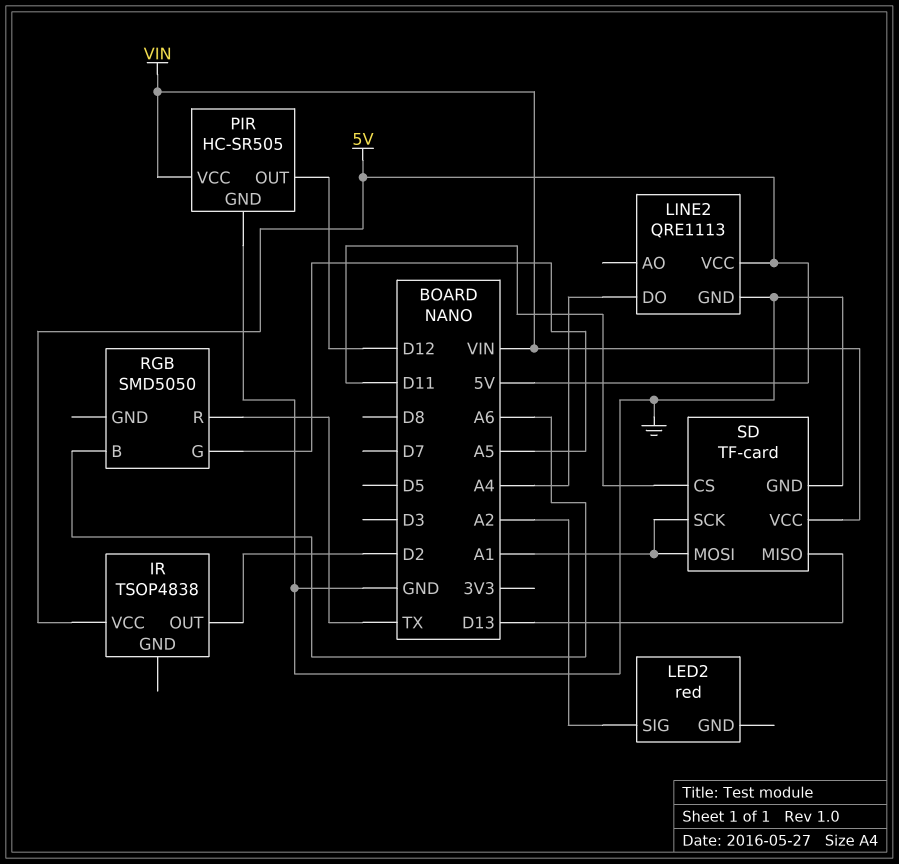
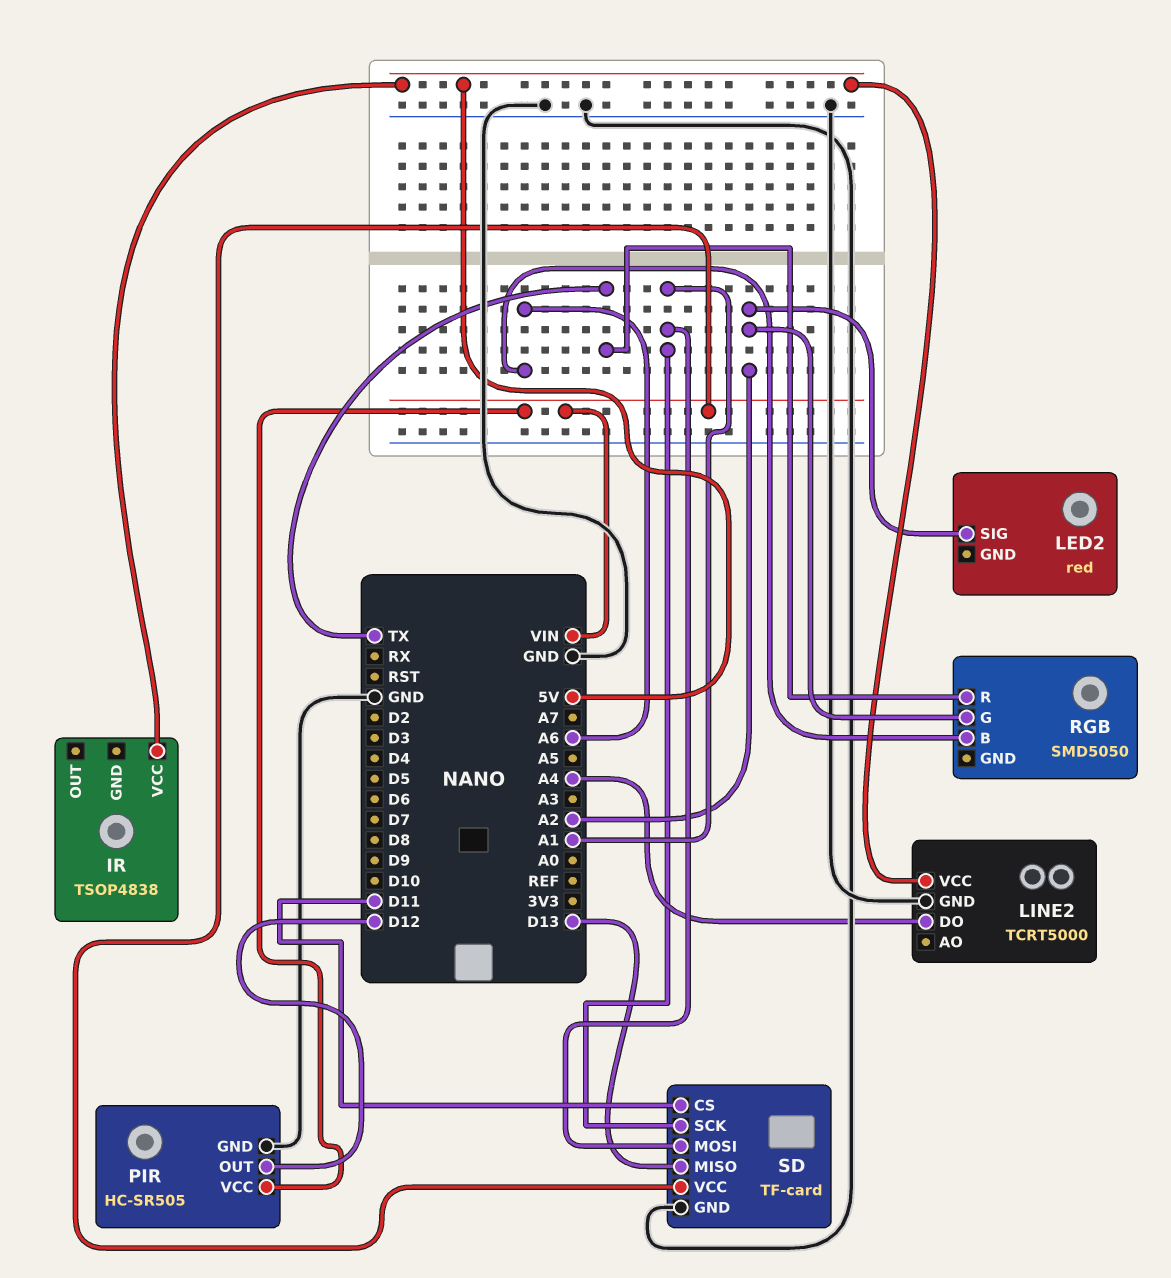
IR pin OUT: D2 -> none
LINE2: QRE1113 -> TCRT5000
RGB pin G: A5 -> A2

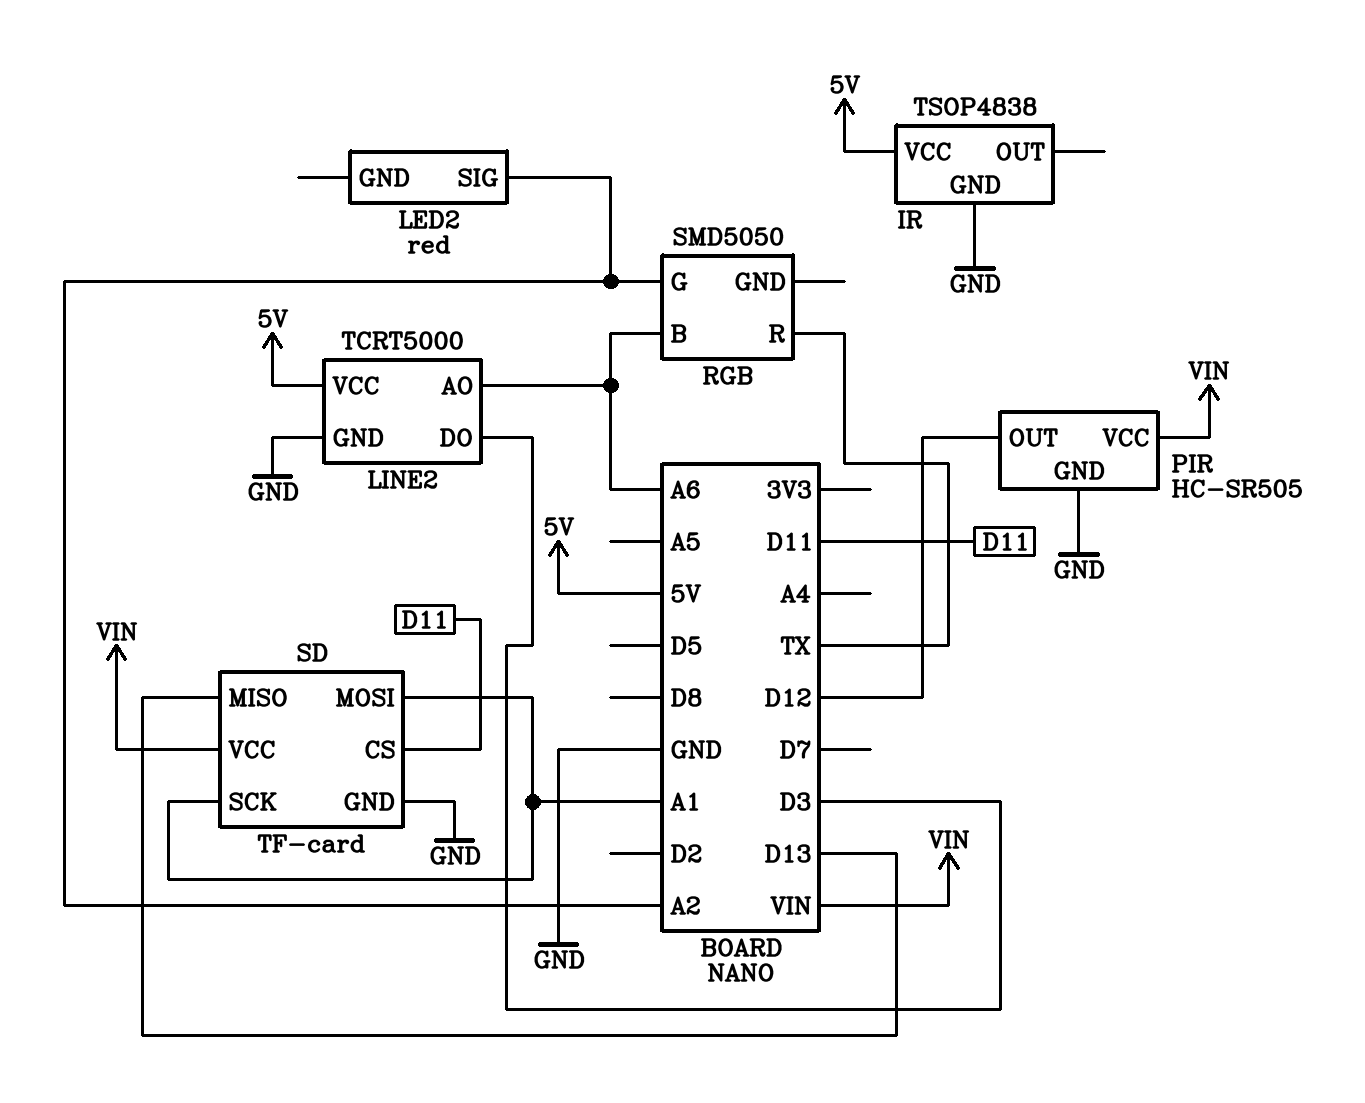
IR pin GND: none -> GND
LINE2 pin AO: none -> A6
LINE2 pin DO: A4 -> D3

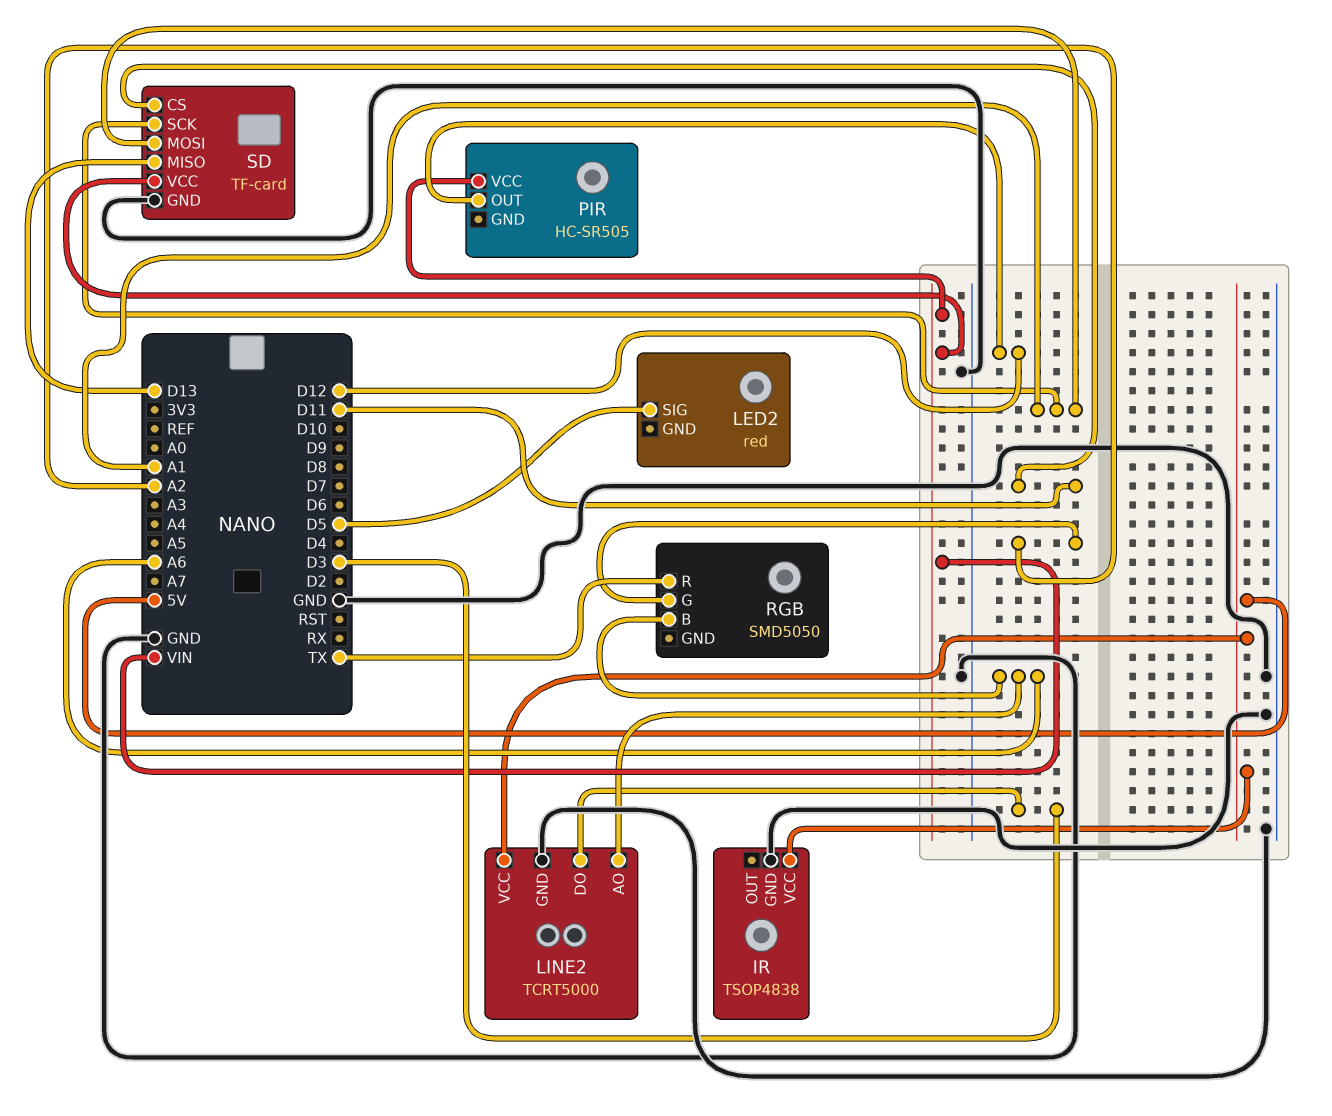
LED2 pin SIG: A2 -> D5
PIR pin GND: GND -> none

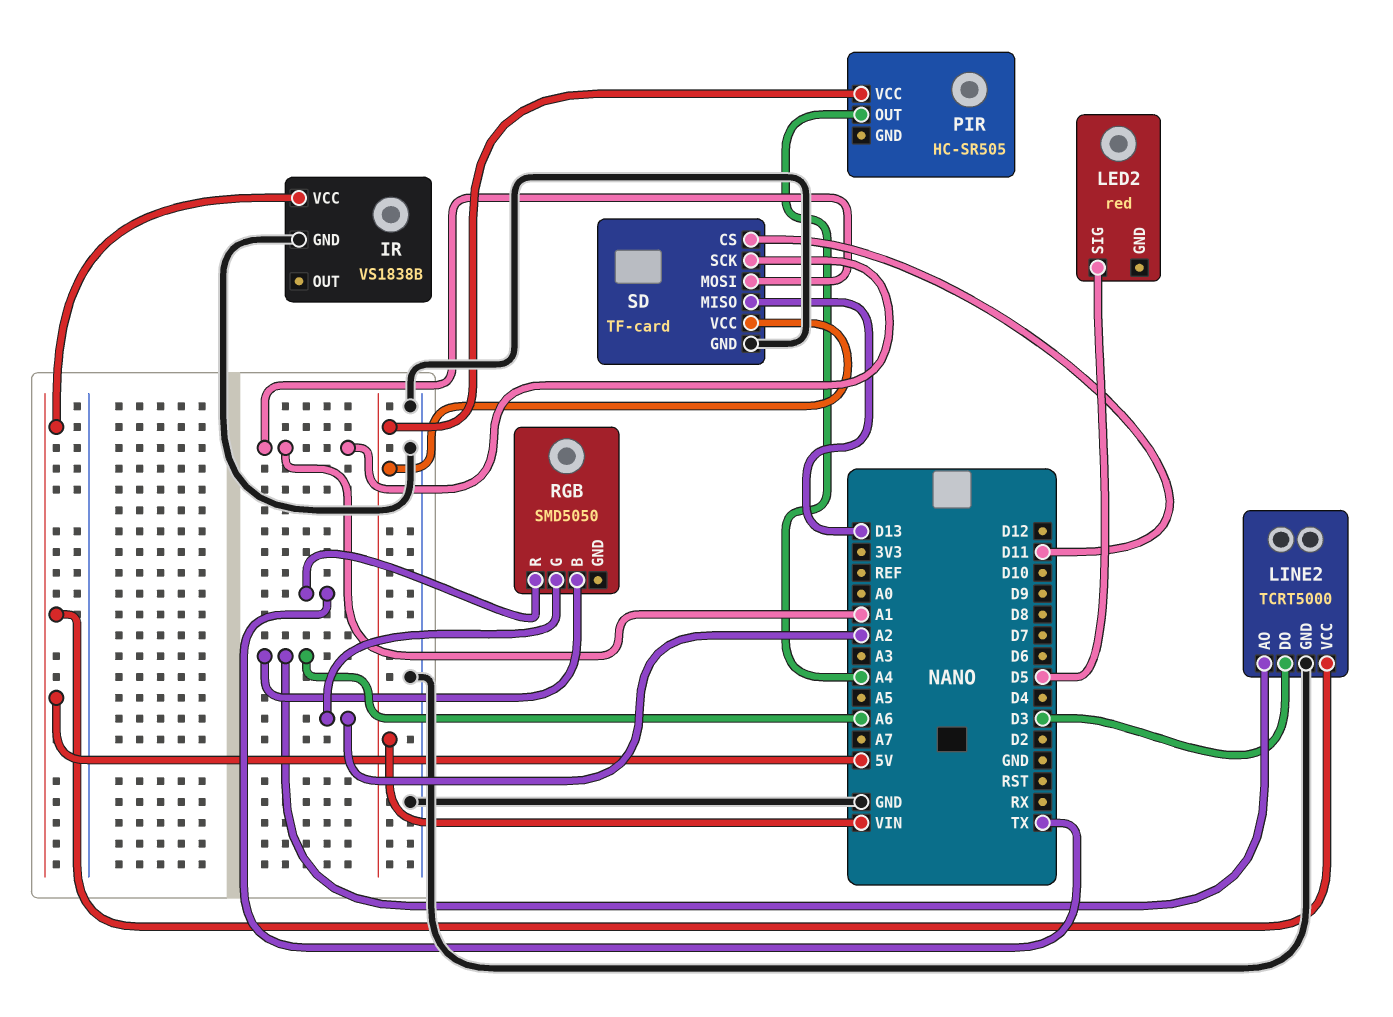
IR: TSOP4838 -> VS1838B
PIR pin OUT: D12 -> A4

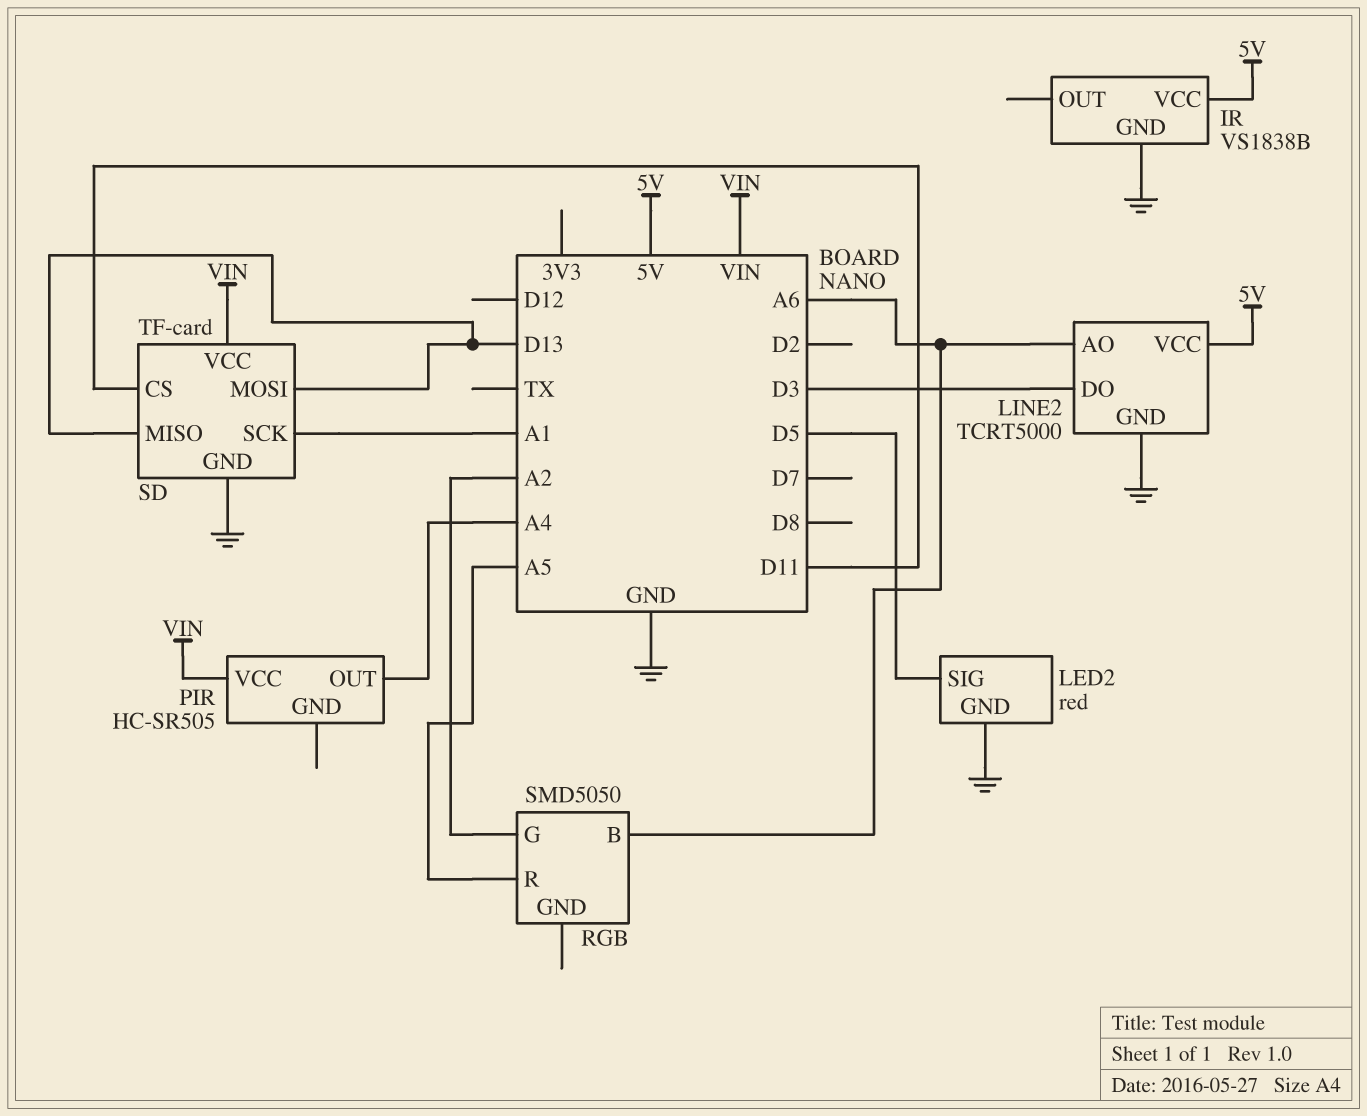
LED2 pin GND: none -> GND
RGB pin R: TX -> A5
SD pin MOSI: A1 -> D13

